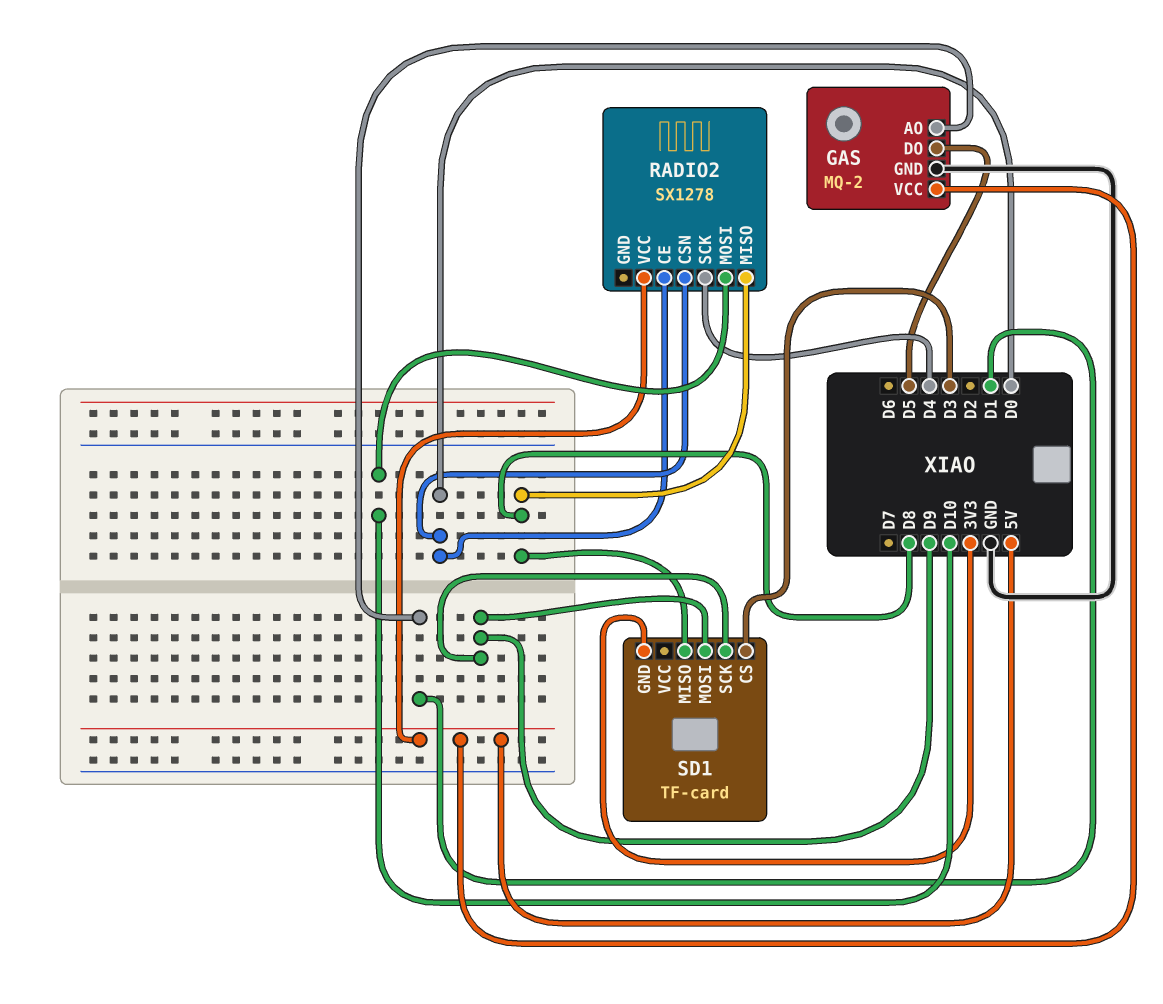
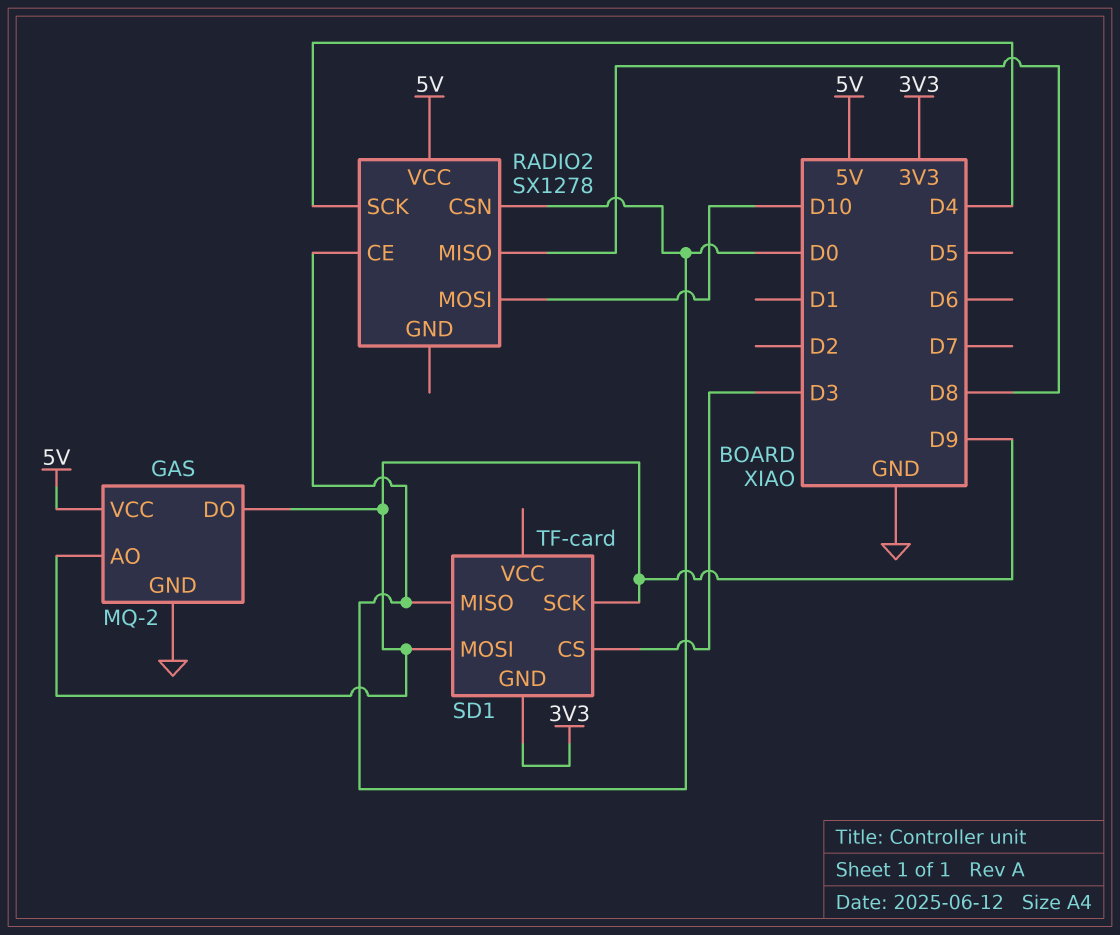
GAS pin AO: D1 -> D9
GAS pin DO: D5 -> D9
SD1 pin MISO: D8 -> D0

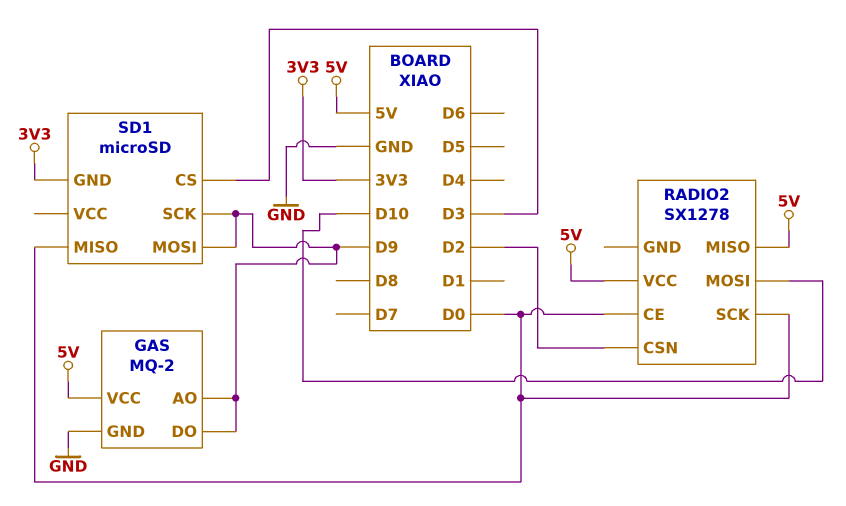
RADIO2 pin CSN: D0 -> D2
RADIO2 pin MISO: D8 -> 5V
RADIO2 pin SCK: D4 -> D0
SD1: TF-card -> microSD

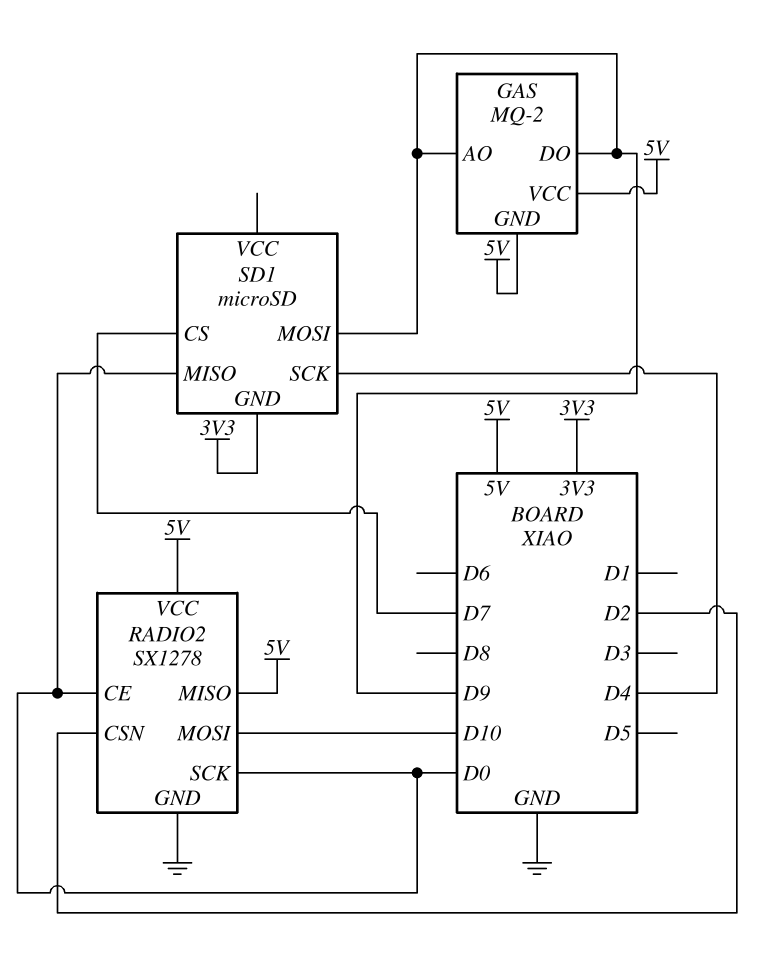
GAS pin GND: GND -> 5V
RADIO2 pin GND: none -> GND
SD1 pin CS: D3 -> D7
SD1 pin SCK: D9 -> D4

